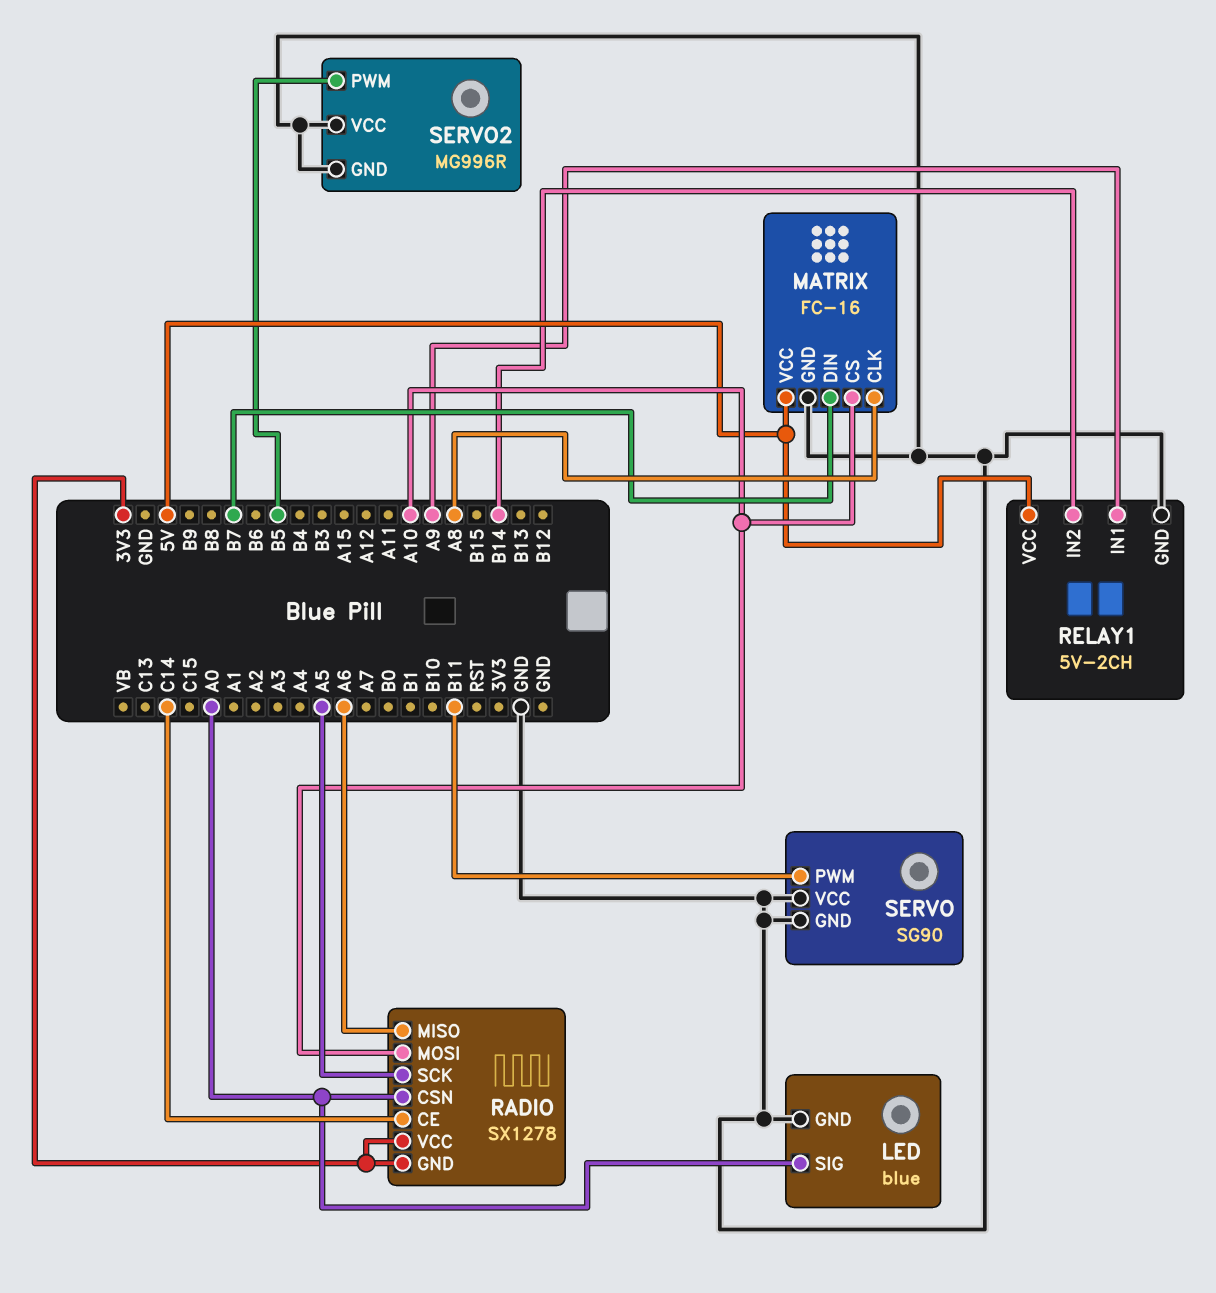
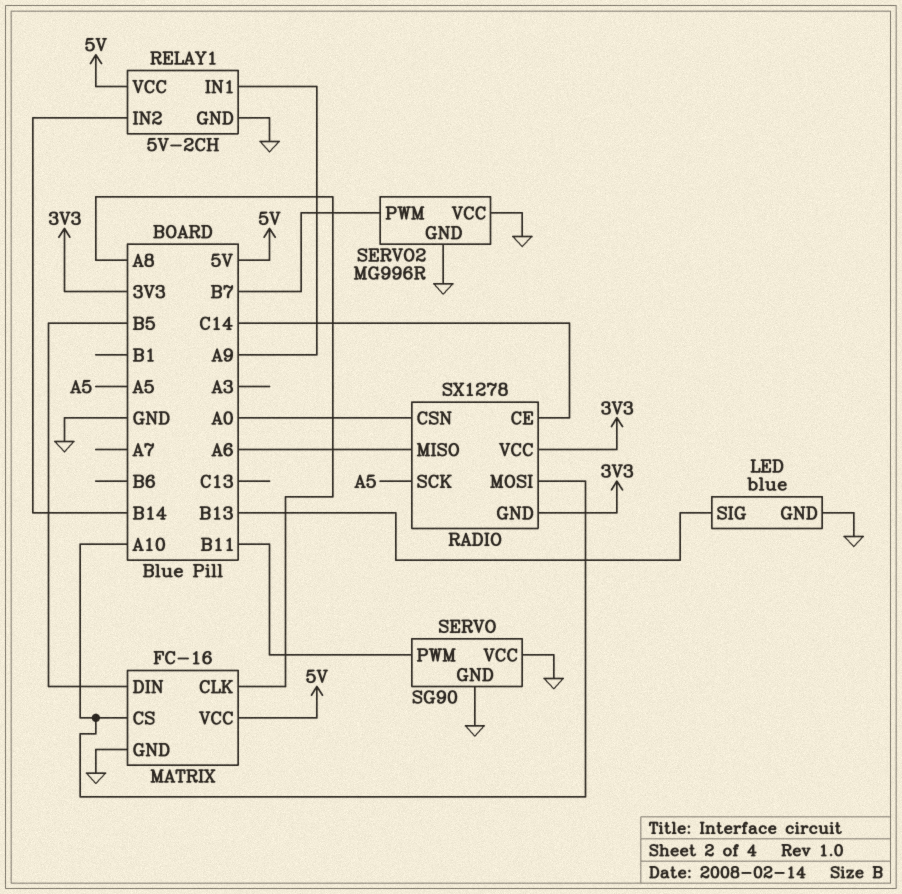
LED pin SIG: A0 -> B13
MATRIX pin DIN: B7 -> B5
SERVO2 pin PWM: B5 -> B7

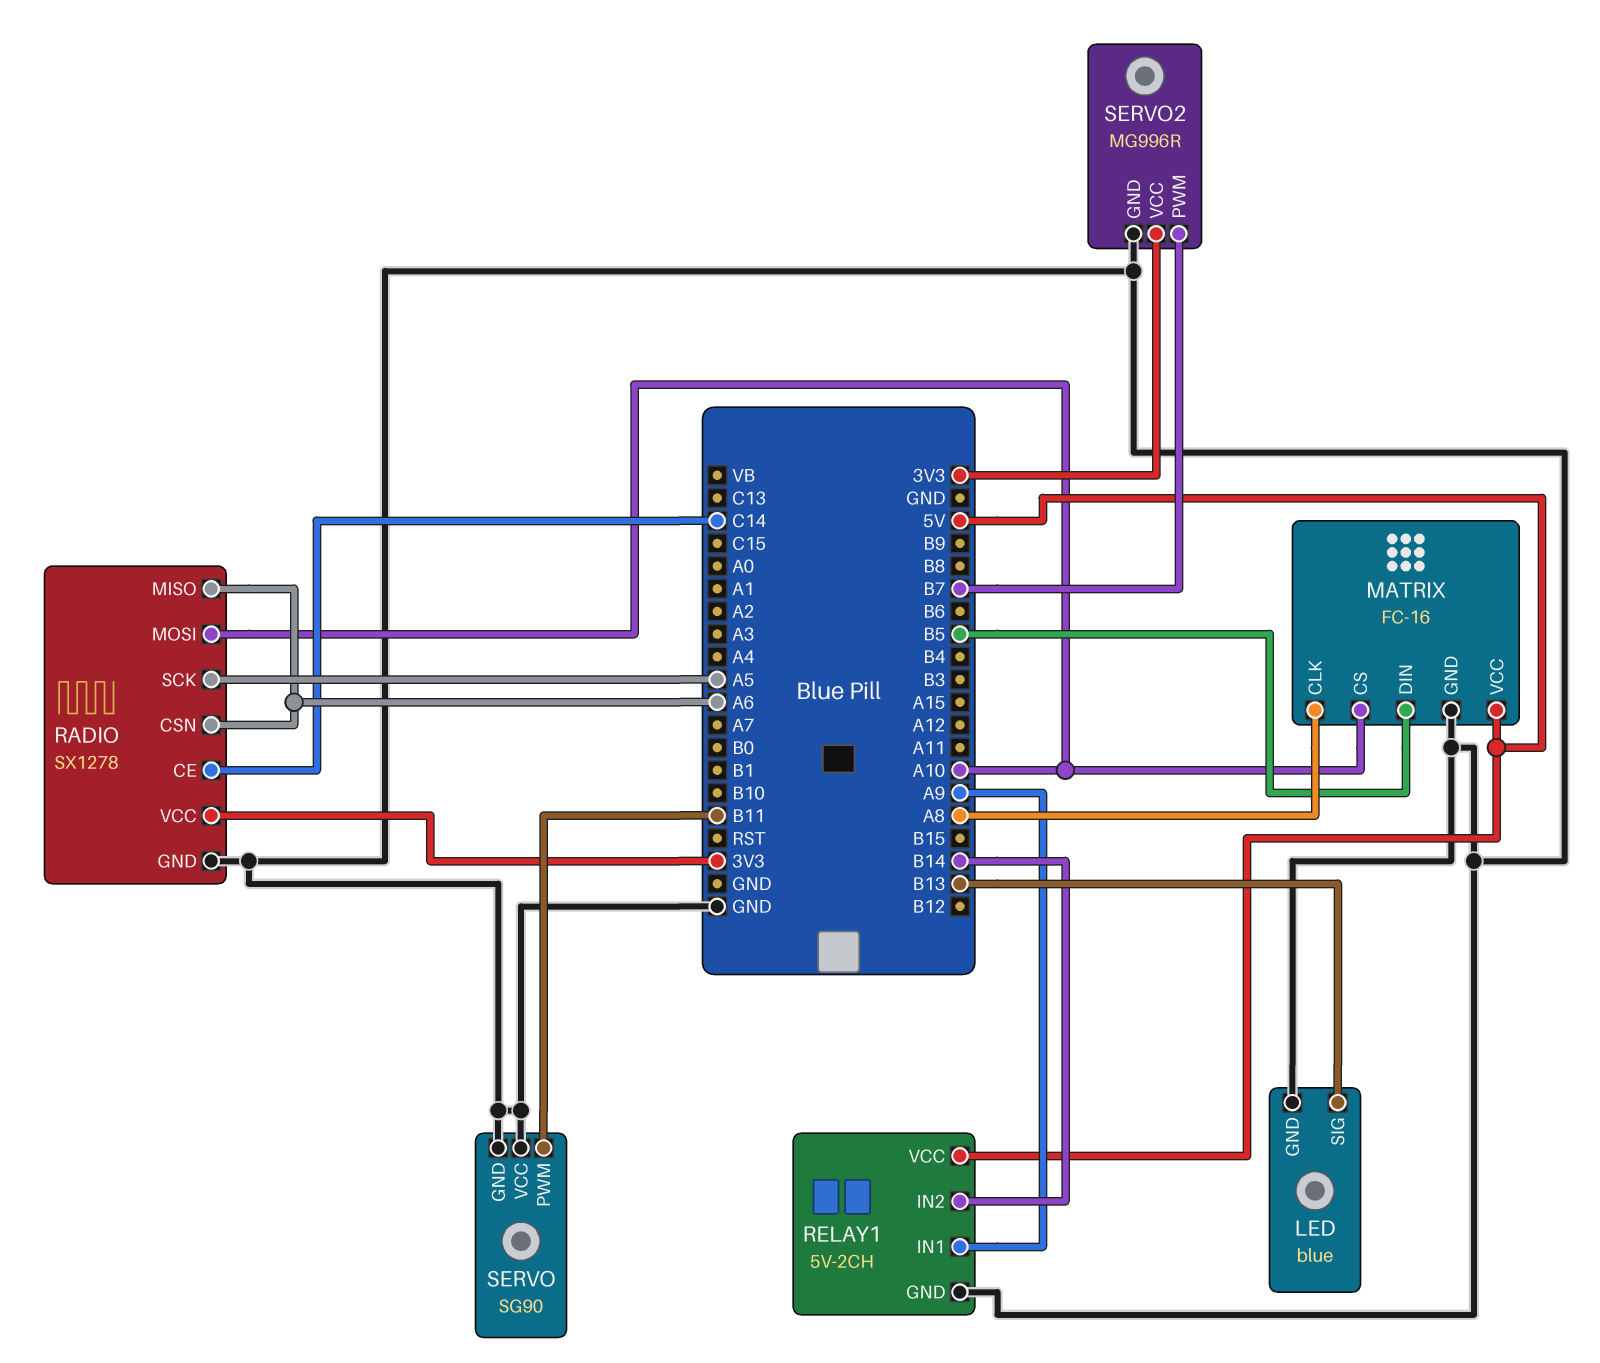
RADIO pin CSN: A0 -> A6
RADIO pin GND: 3V3 -> GND
SERVO2 pin VCC: GND -> 3V3

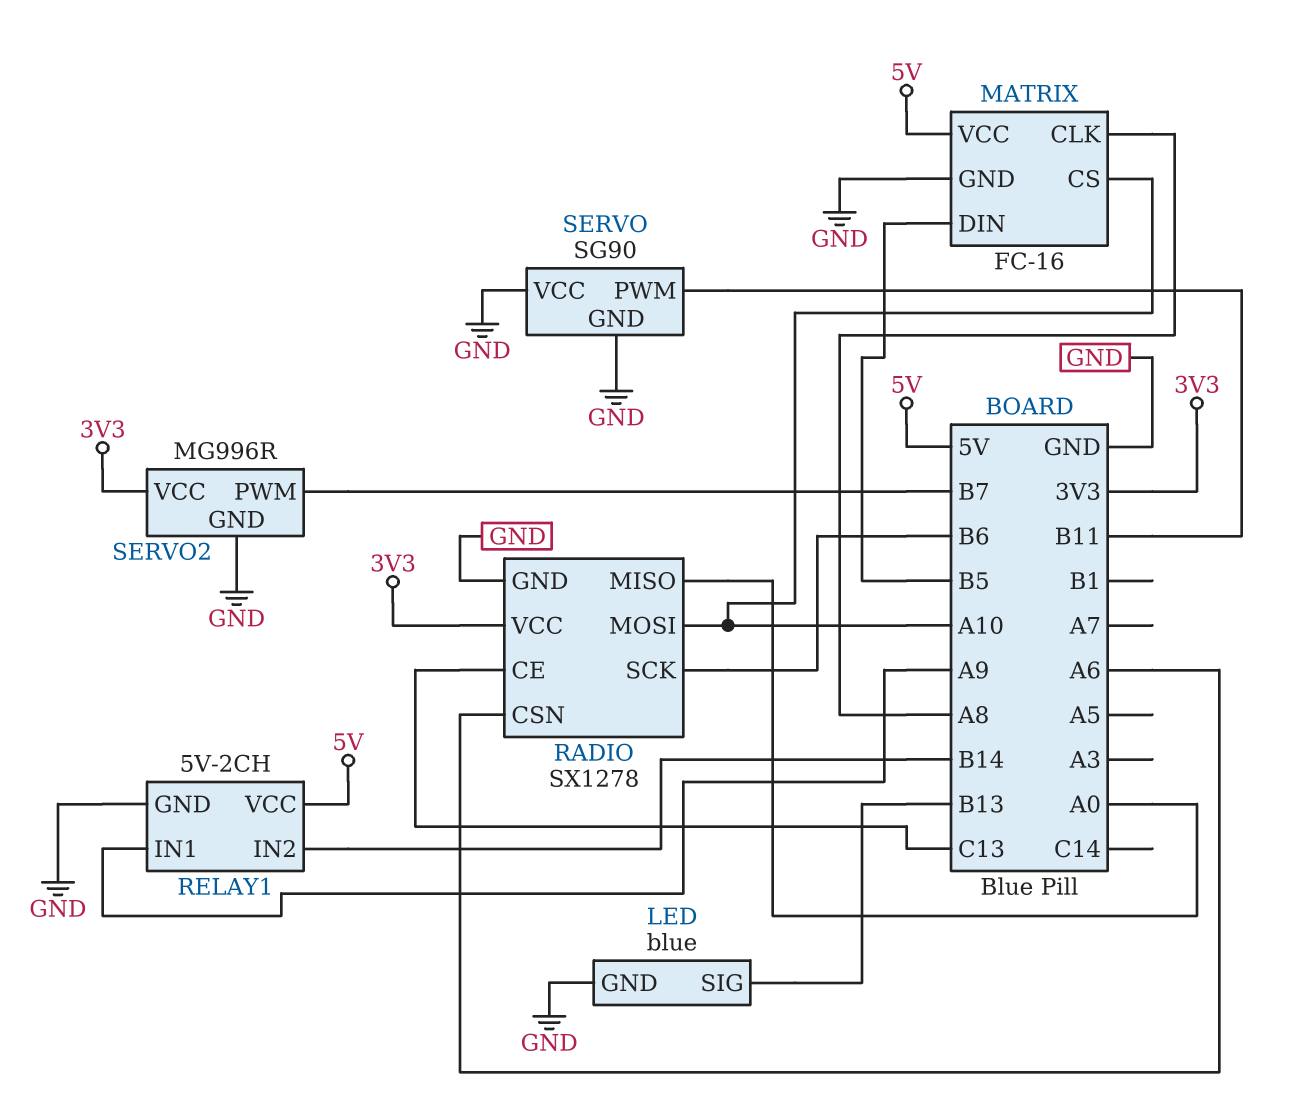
RADIO pin CE: C14 -> C13
RADIO pin MISO: A6 -> A0
RADIO pin SCK: A5 -> B6

